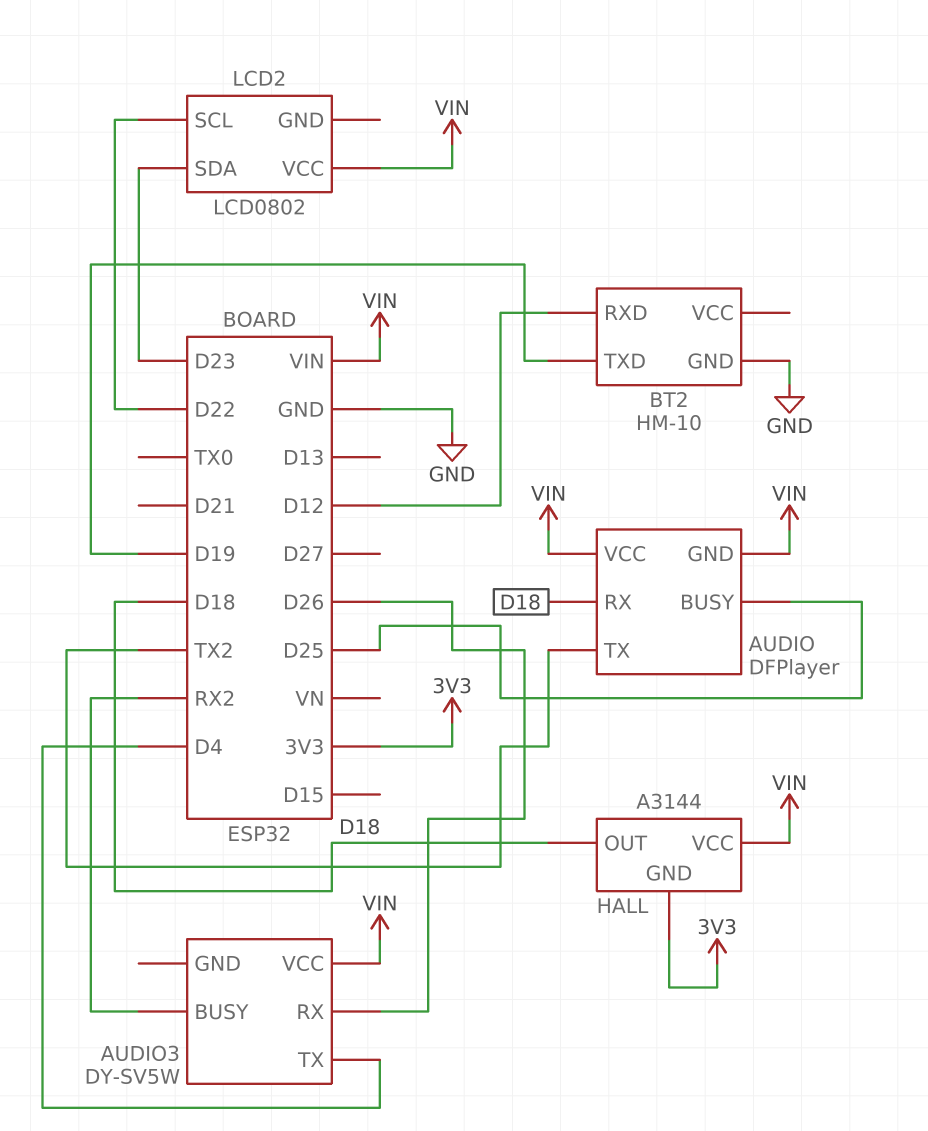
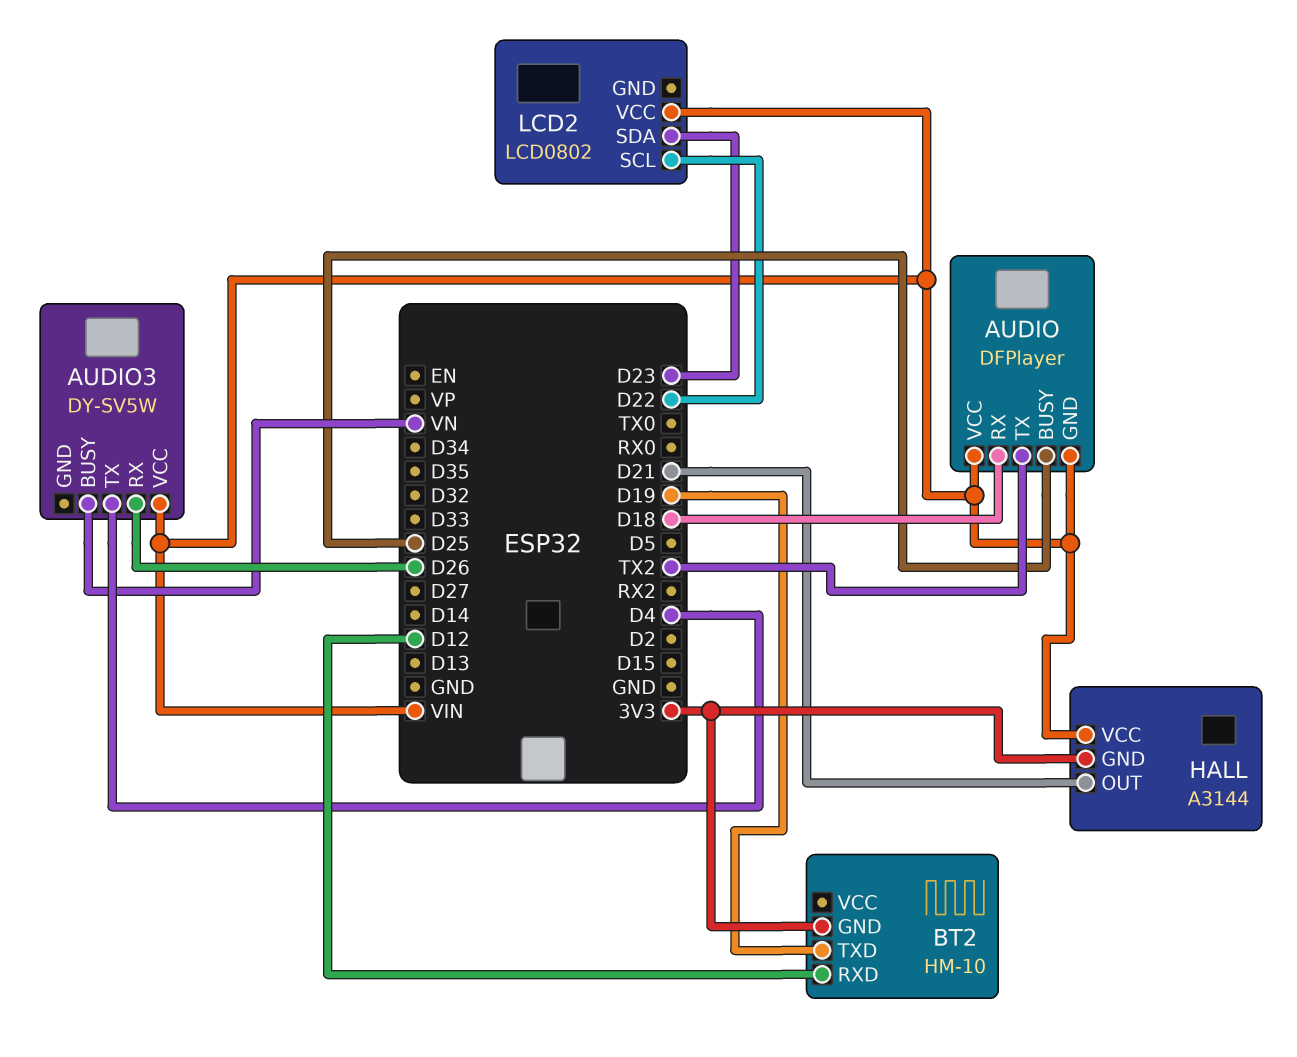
AUDIO3 pin BUSY: RX2 -> VN
BT2 pin GND: GND -> 3V3
HALL pin OUT: D18 -> D21

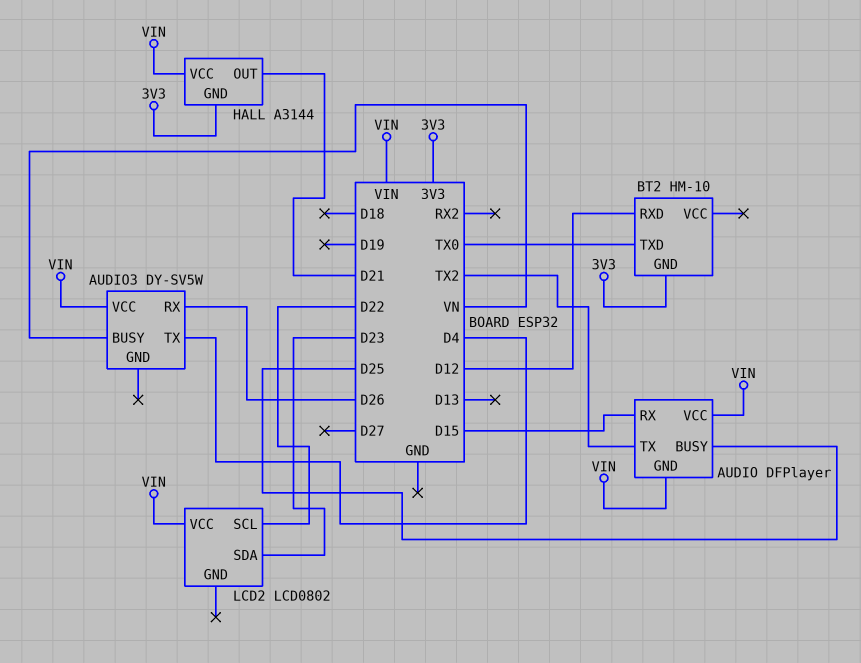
AUDIO pin RX: D18 -> D15
BT2 pin TXD: D19 -> TX0

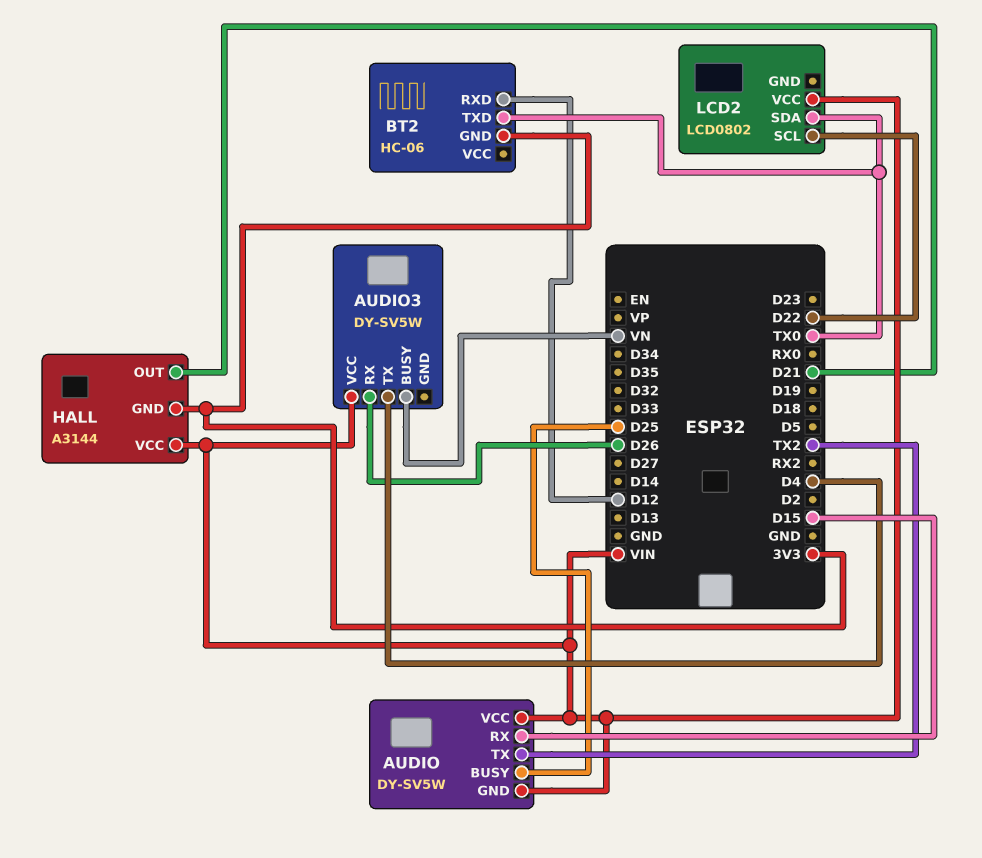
AUDIO: DFPlayer -> DY-SV5W
BT2: HM-10 -> HC-06
LCD2 pin SDA: D23 -> TX0

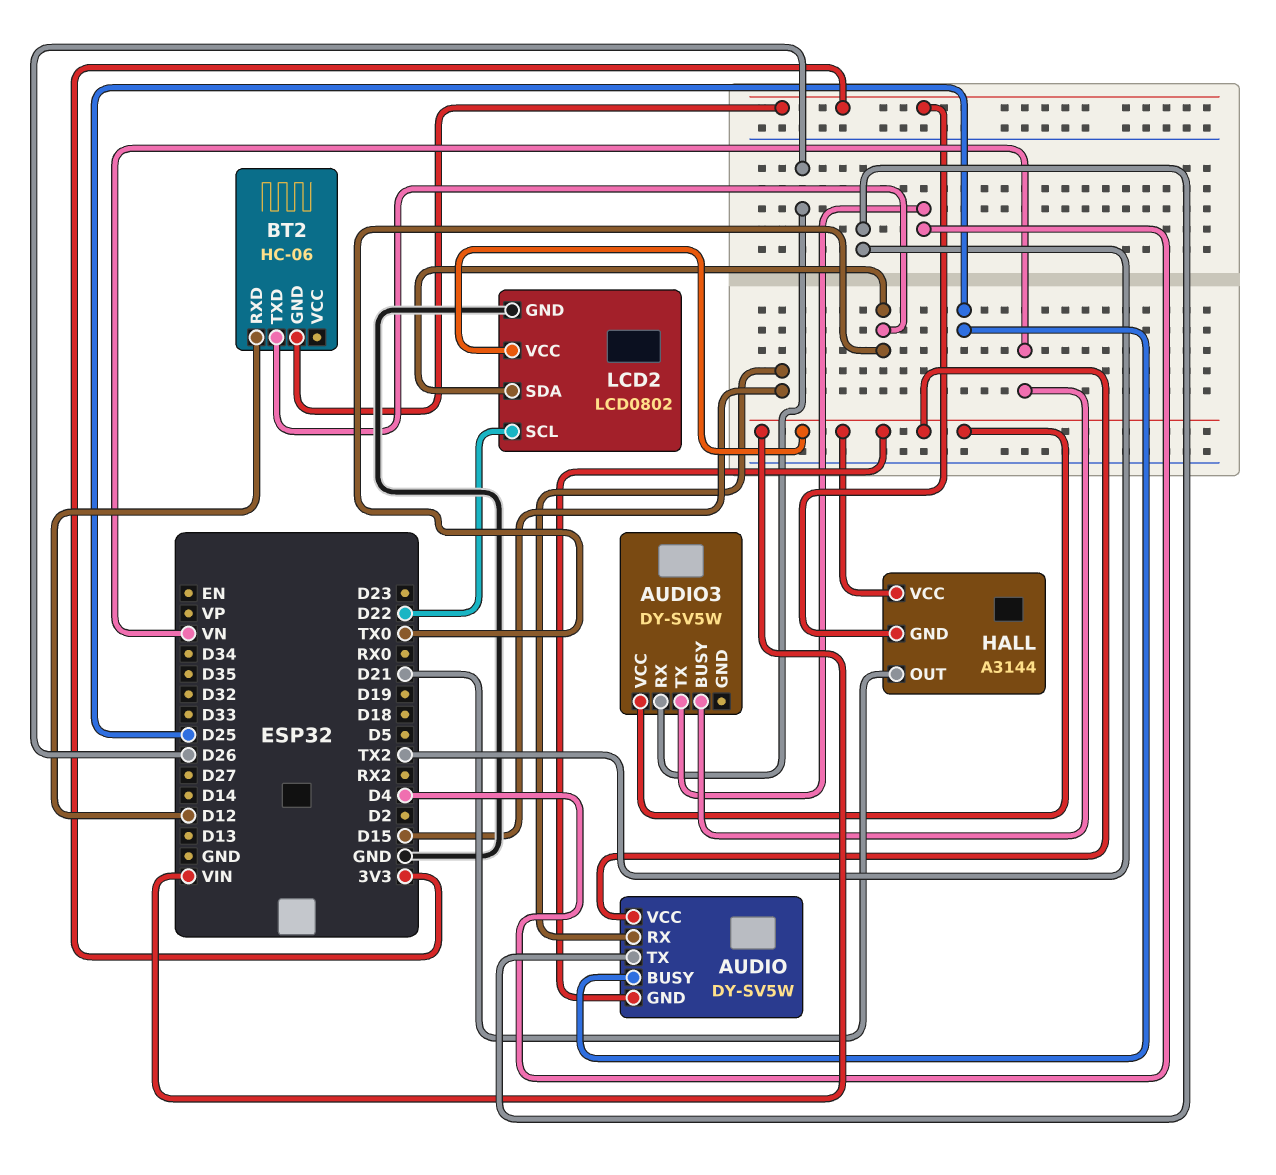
LCD2 pin GND: none -> GND

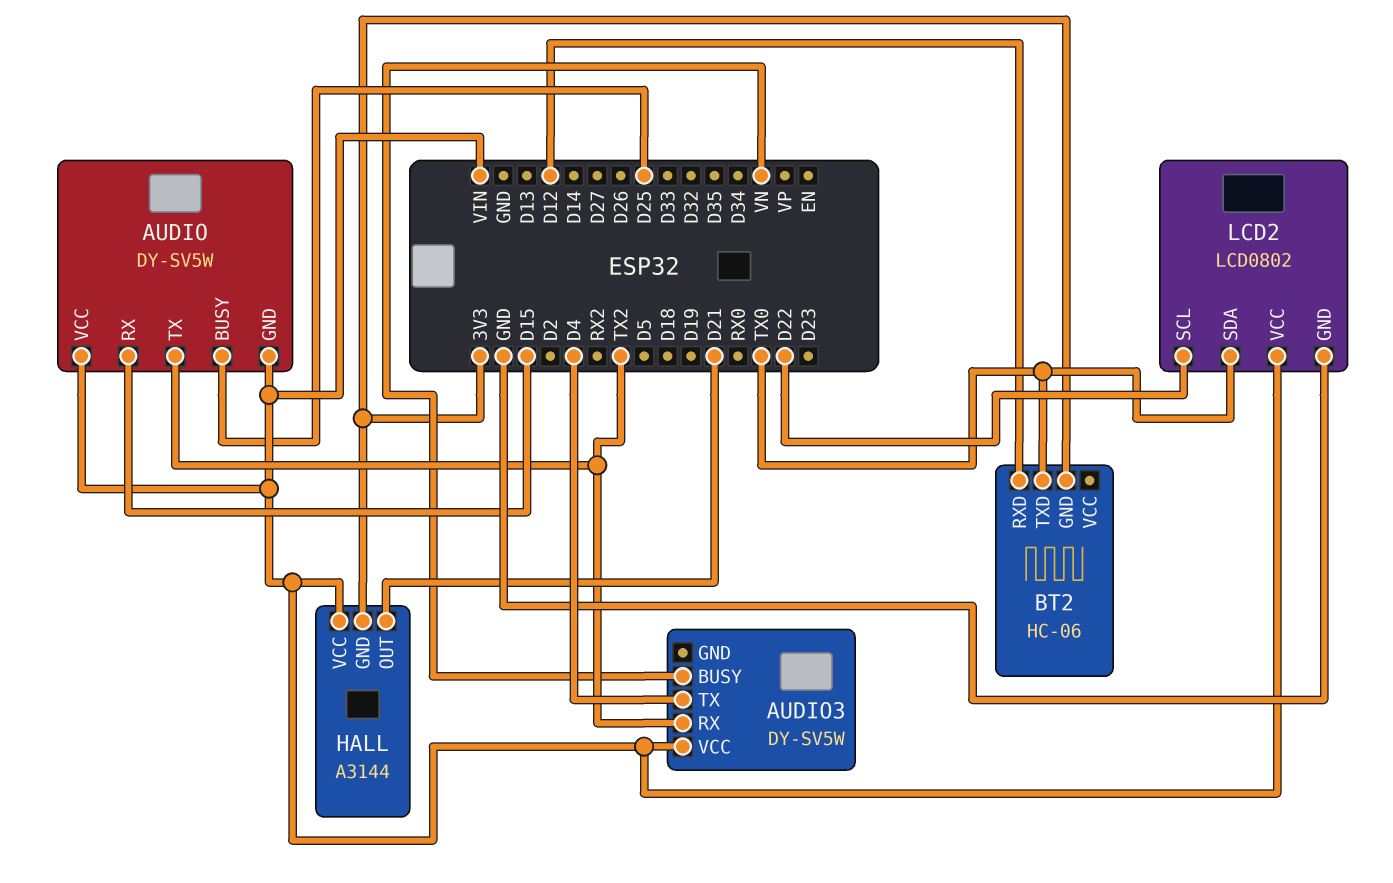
AUDIO3 pin RX: D26 -> TX2

